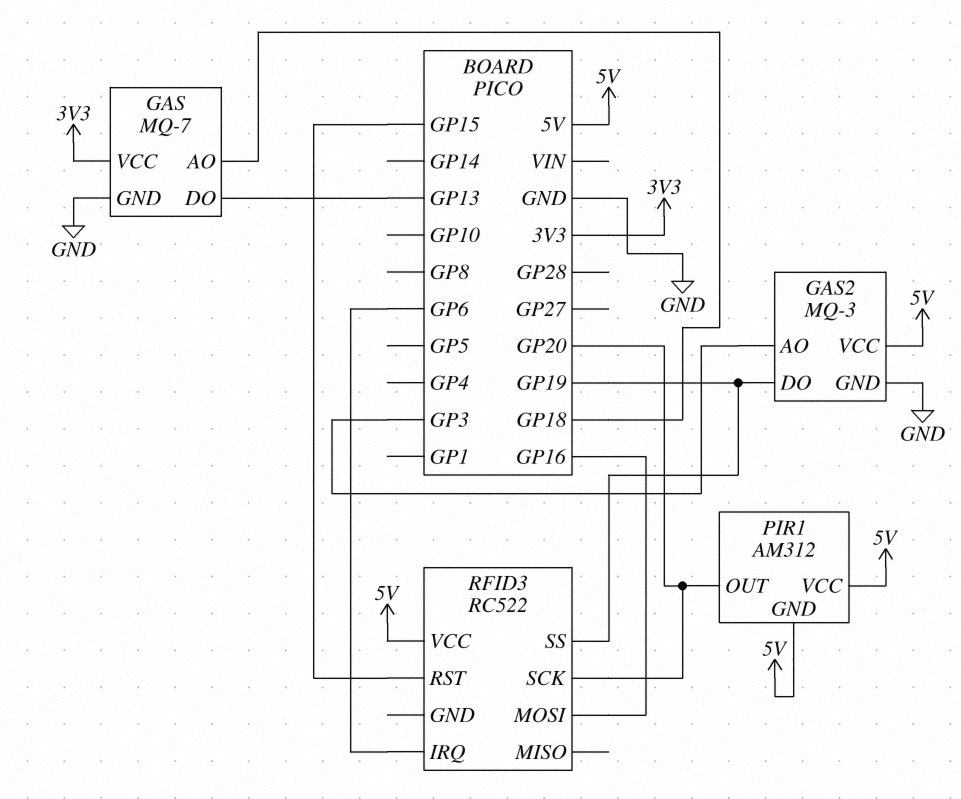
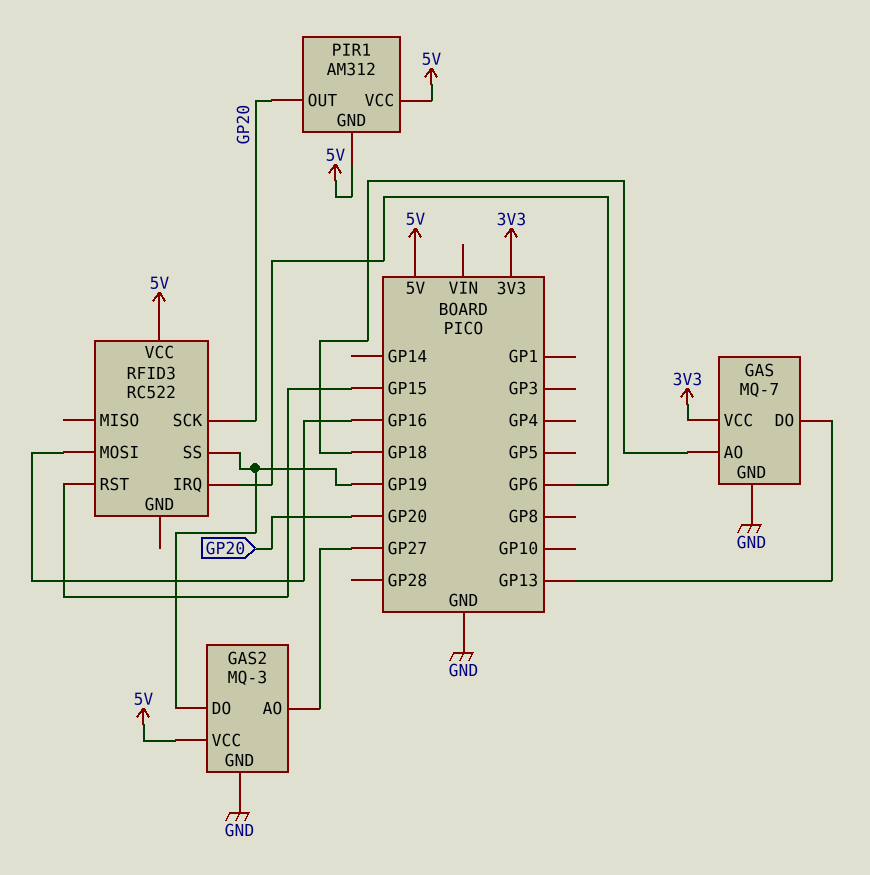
GAS2 pin AO: GP3 -> GP27

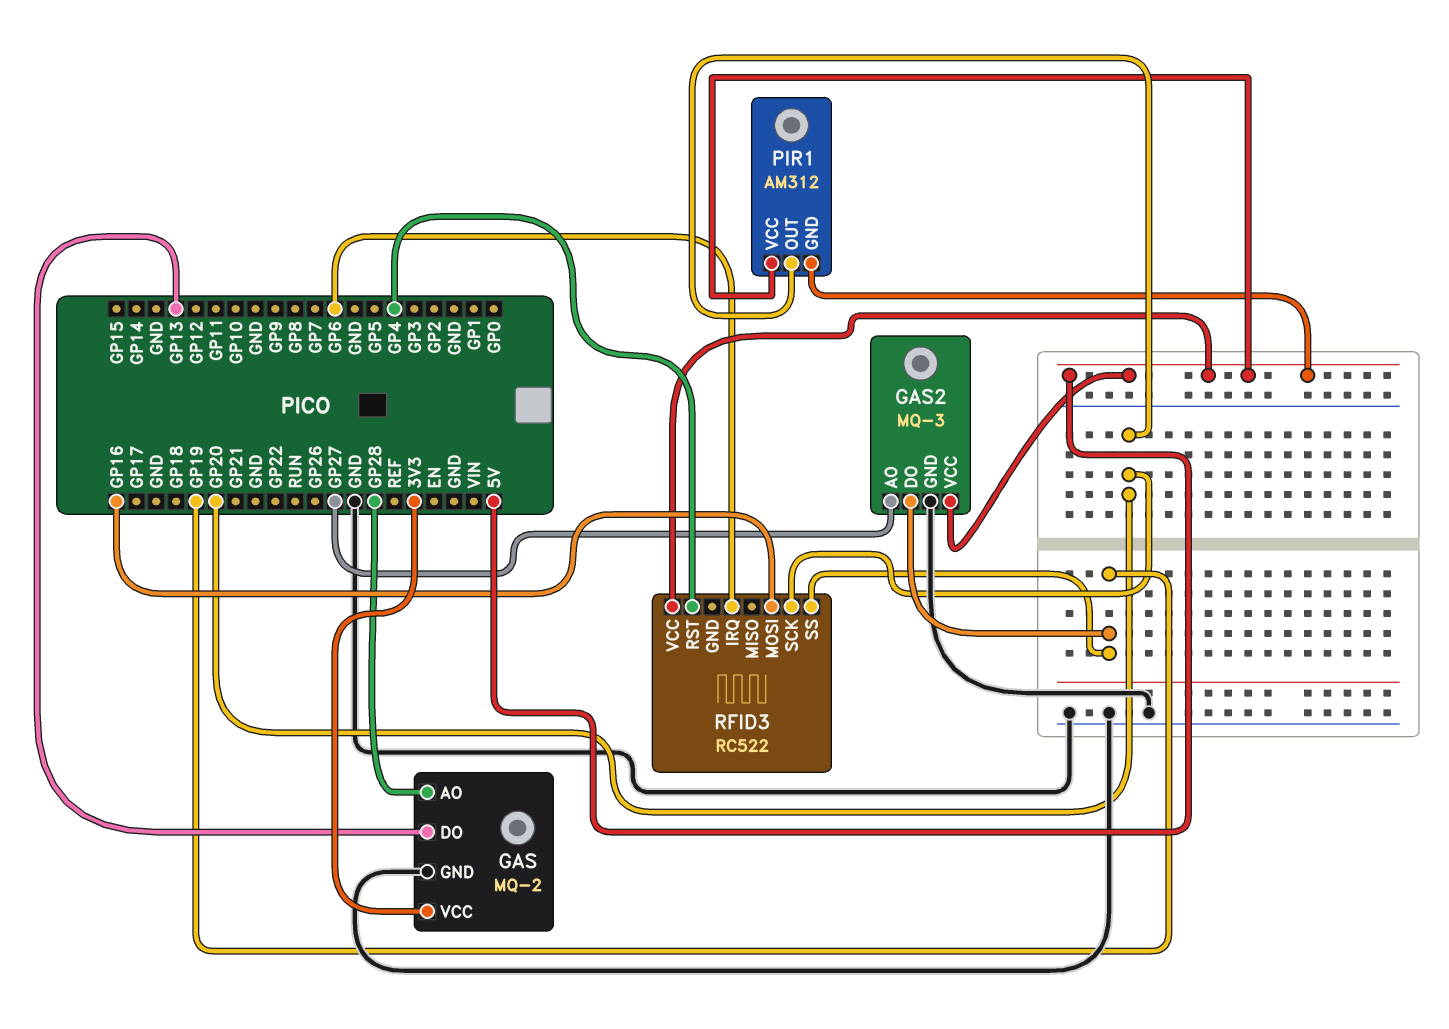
GAS: MQ-7 -> MQ-2
GAS pin AO: GP18 -> GP28
RFID3 pin RST: GP15 -> GP4

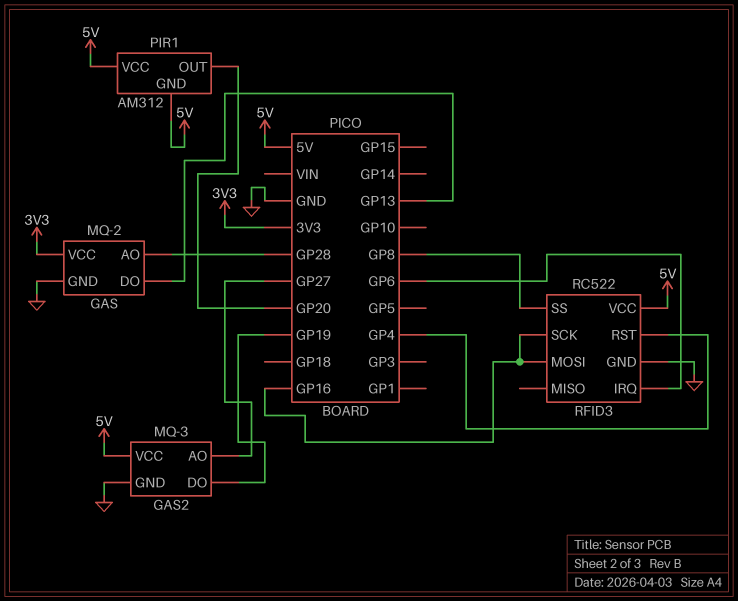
RFID3 pin GND: none -> GND
RFID3 pin SCK: GP20 -> GP16
RFID3 pin SS: GP19 -> GP8

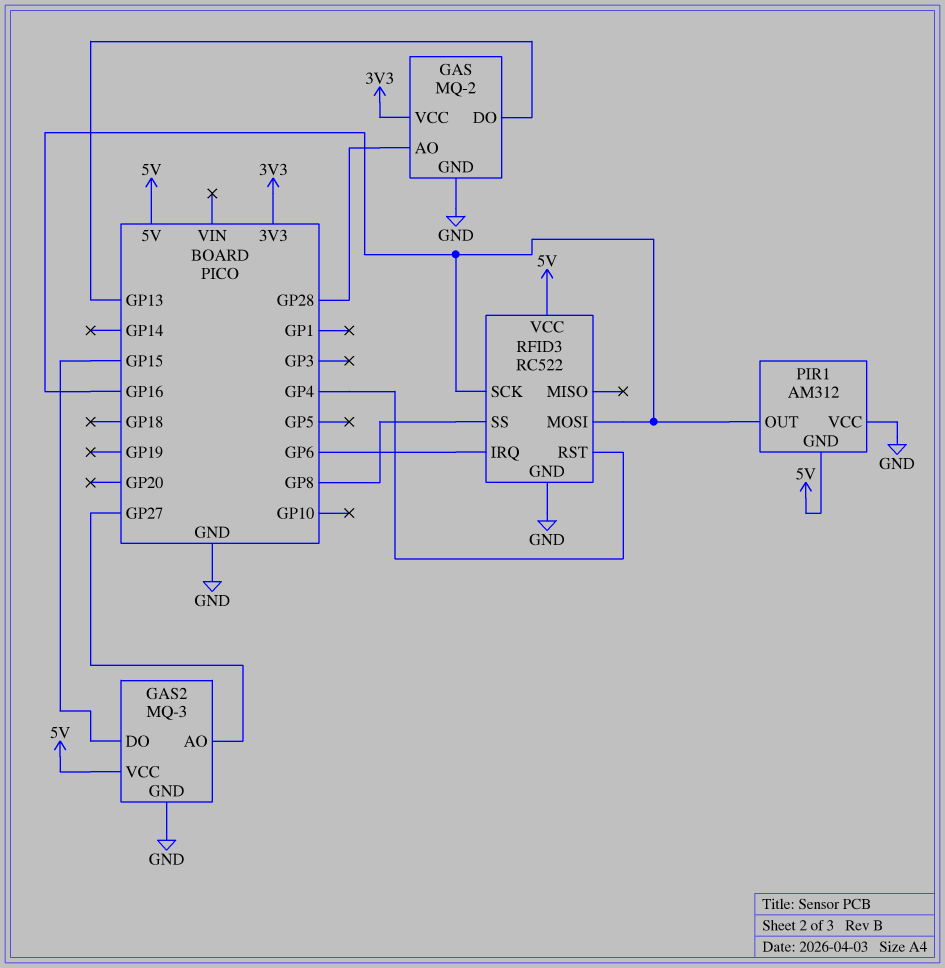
GAS2 pin DO: GP19 -> GP15
PIR1 pin OUT: GP20 -> GP16
PIR1 pin VCC: 5V -> GND

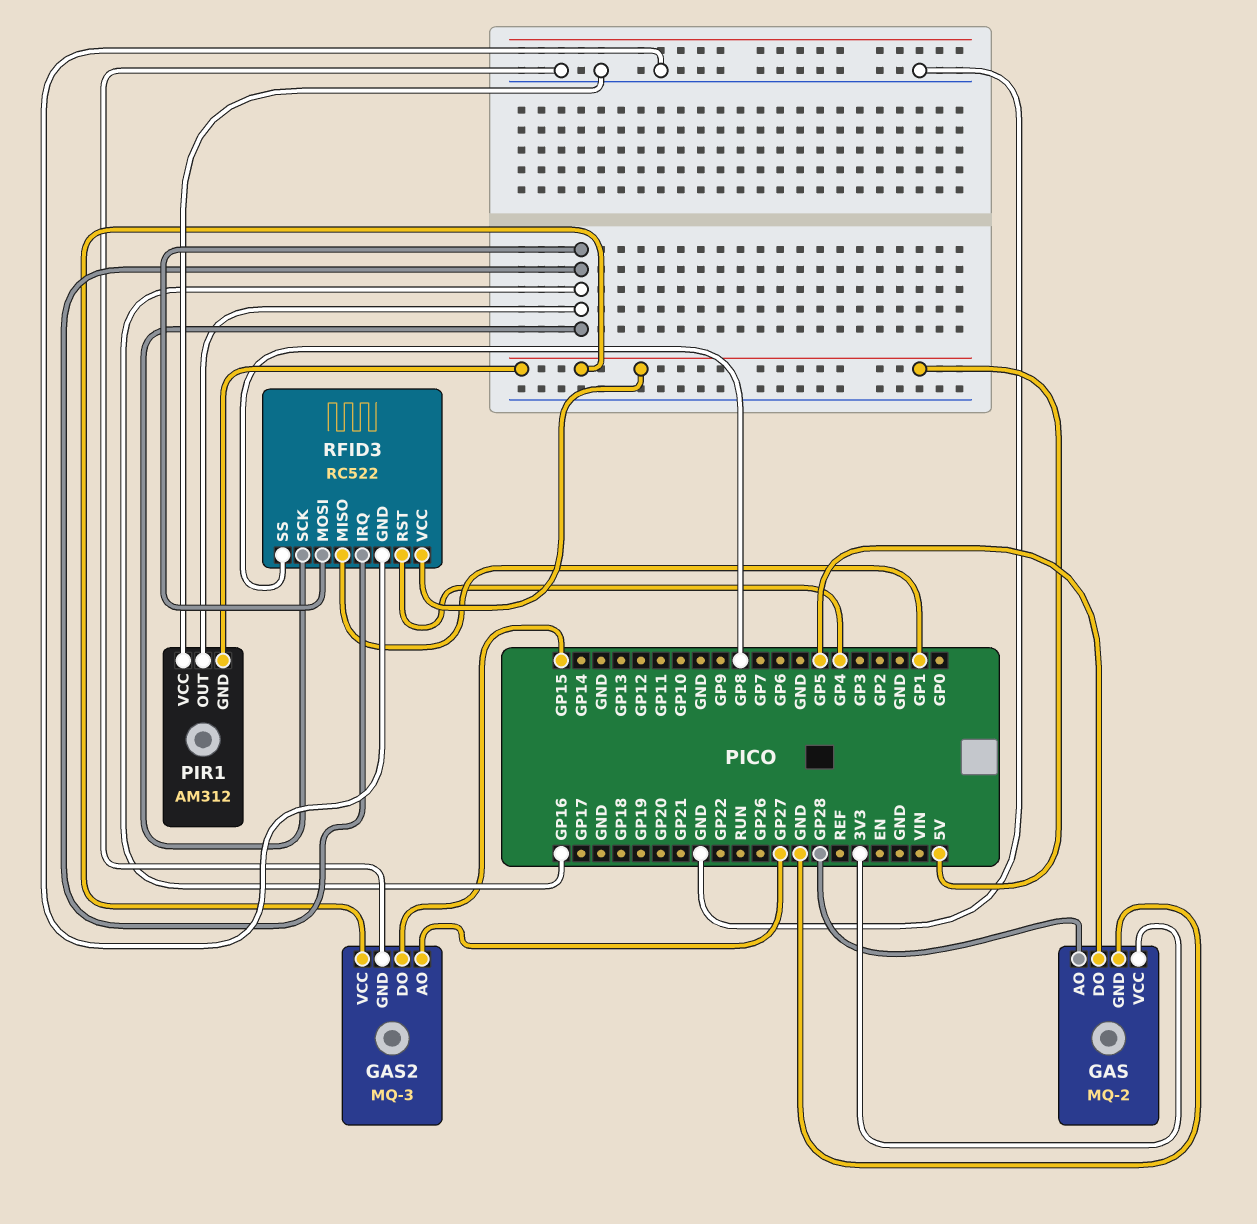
GAS pin DO: GP13 -> GP5
RFID3 pin IRQ: GP6 -> GP16
RFID3 pin MISO: none -> GP1

